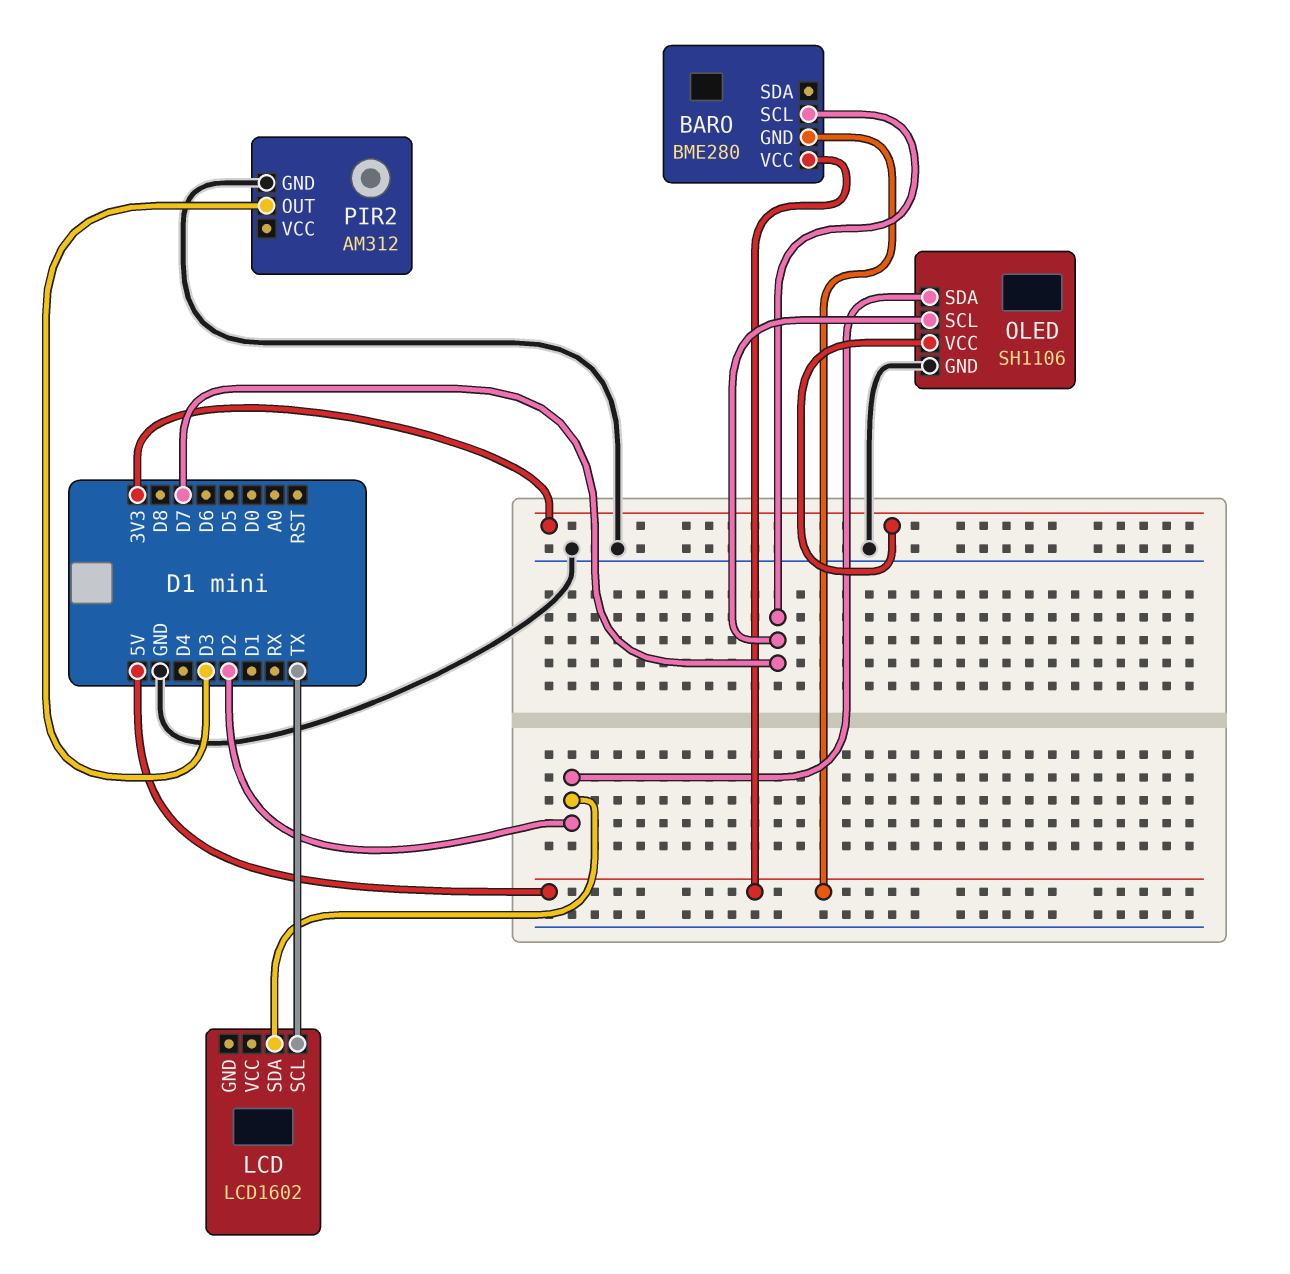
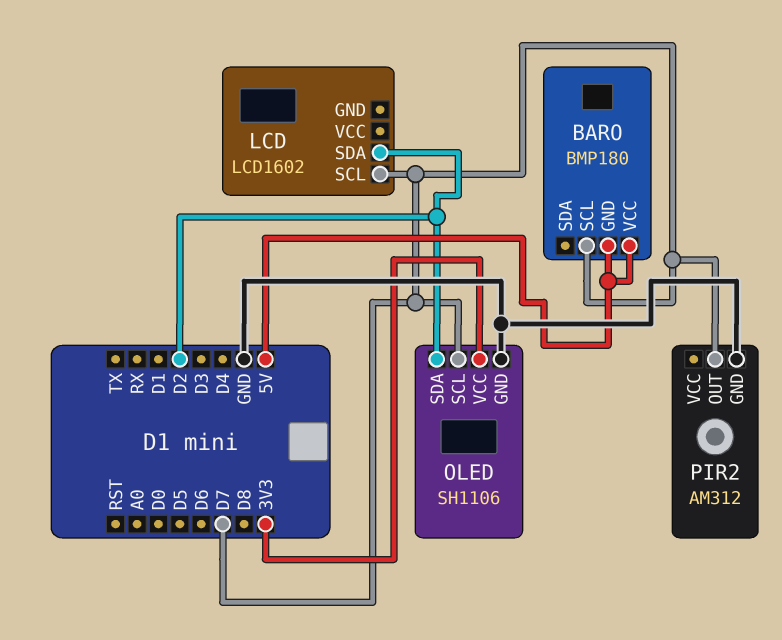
BARO: BME280 -> BMP180
LCD pin SCL: TX -> D7
PIR2 pin OUT: D3 -> D7

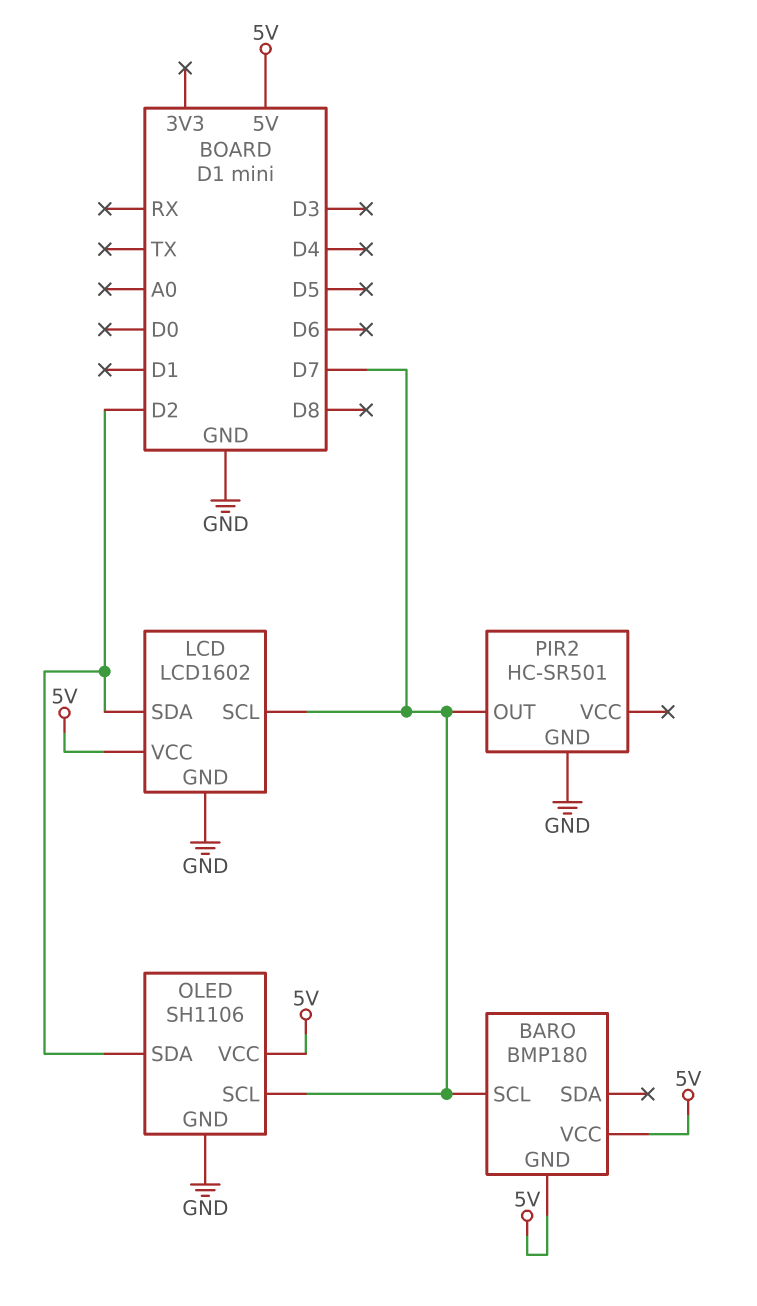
LCD pin GND: none -> GND
LCD pin VCC: none -> 5V
OLED pin VCC: 3V3 -> 5V
PIR2: AM312 -> HC-SR501

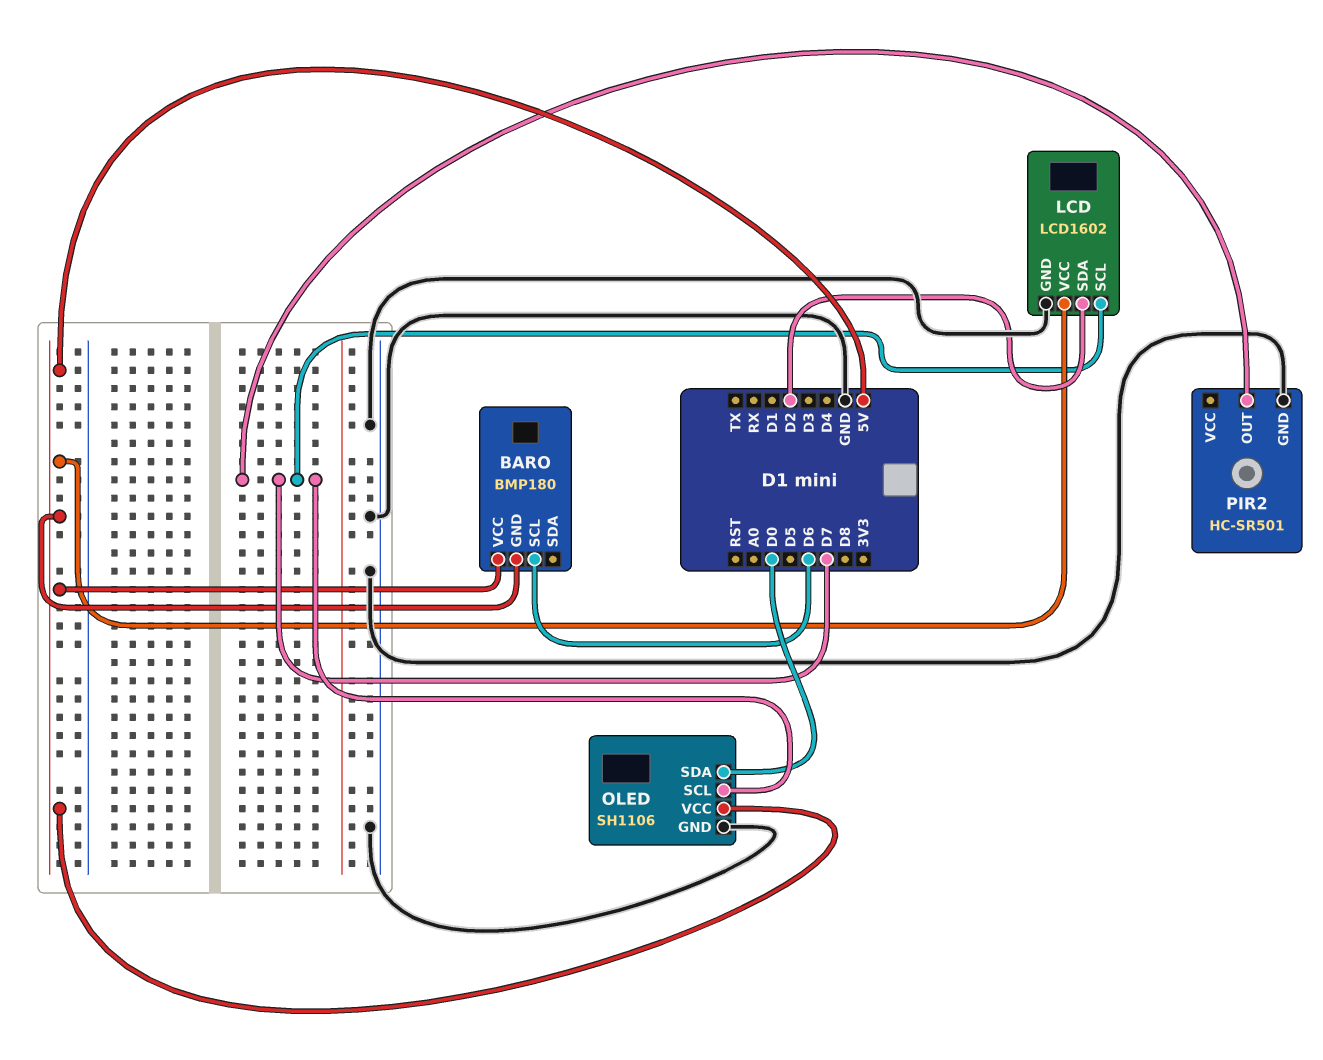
BARO pin SCL: D7 -> D6
OLED pin SDA: D2 -> D0

